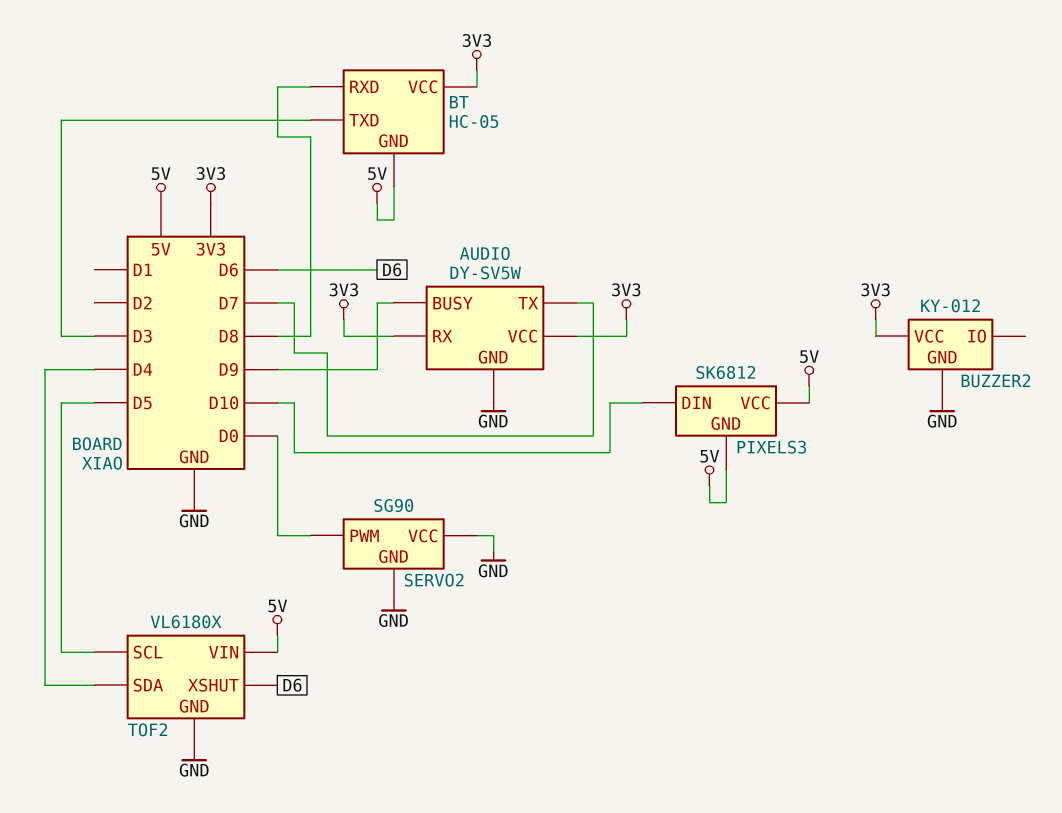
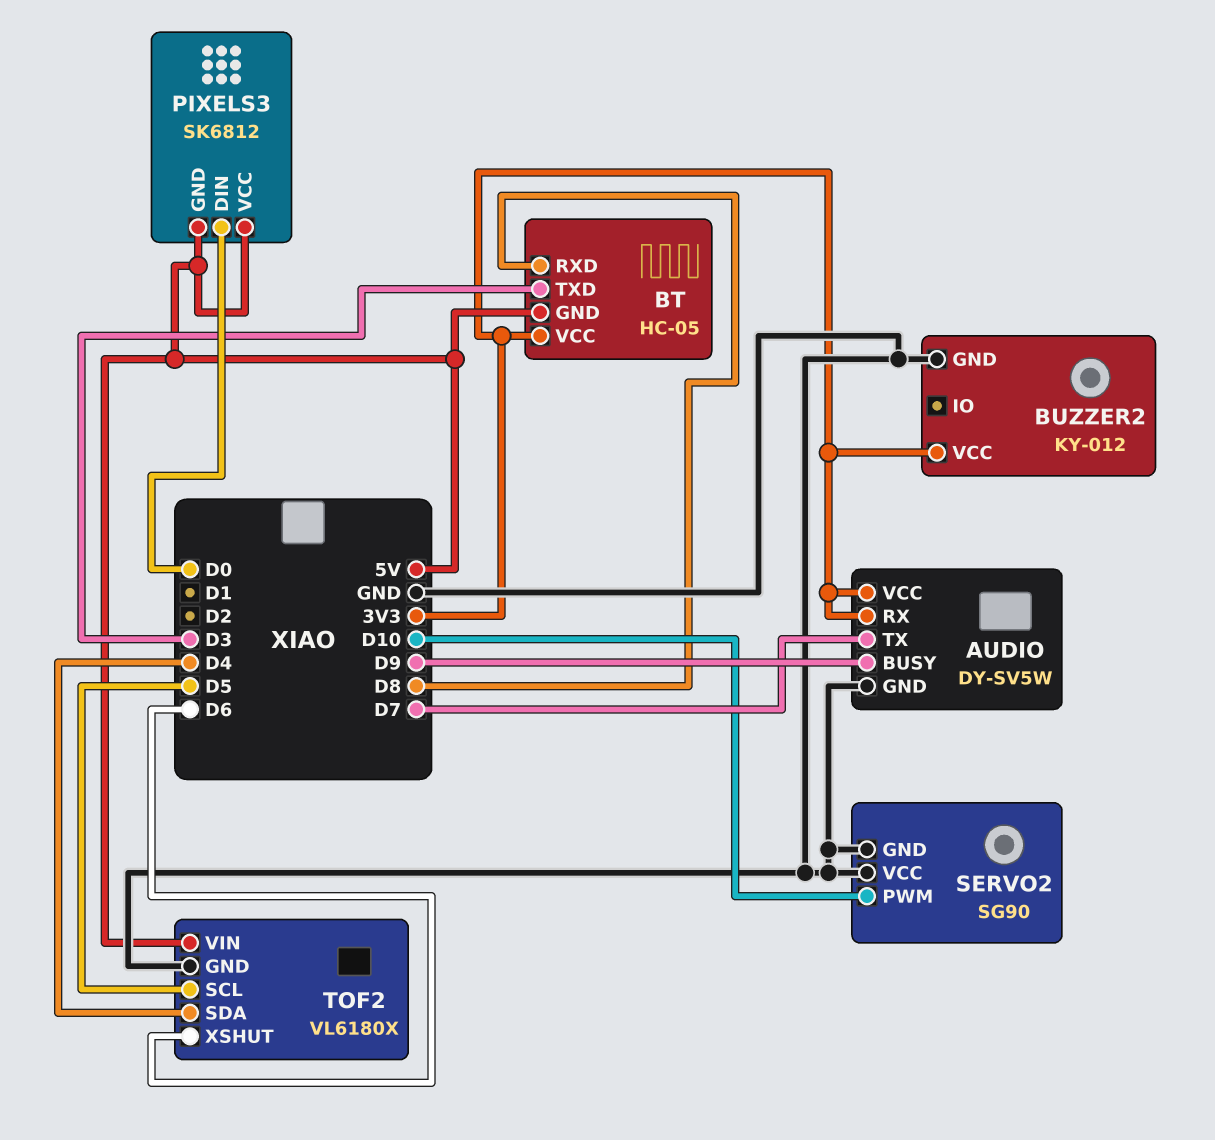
PIXELS3 pin DIN: D10 -> D0
SERVO2 pin PWM: D0 -> D10

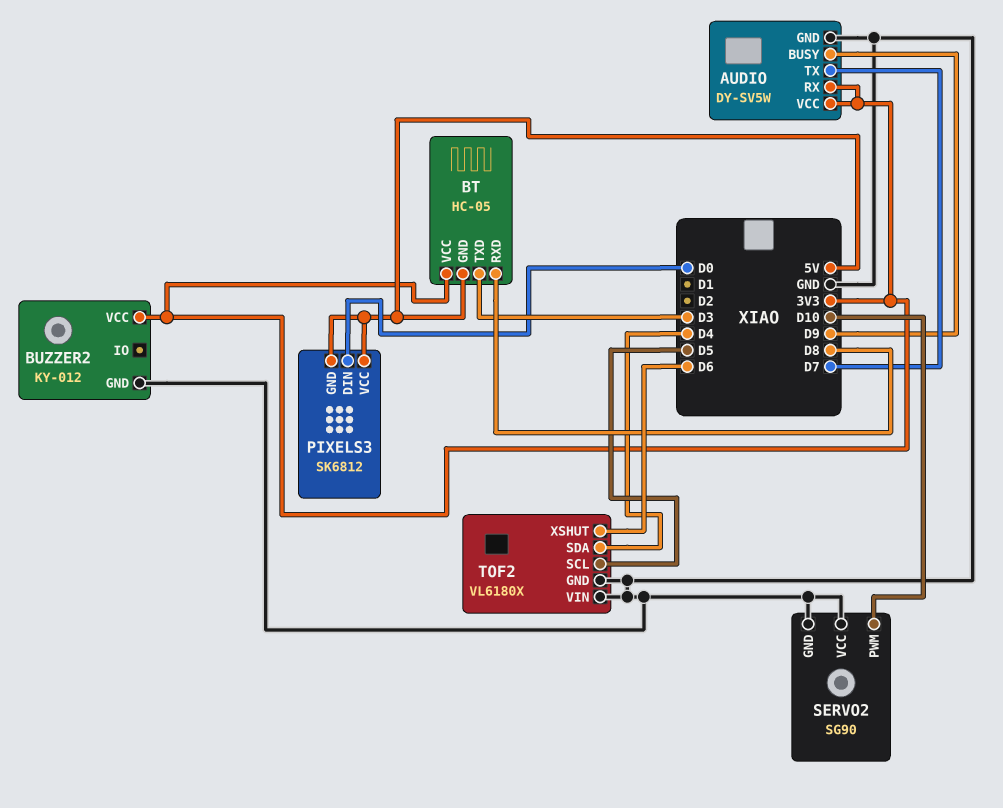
TOF2 pin VIN: 5V -> GND

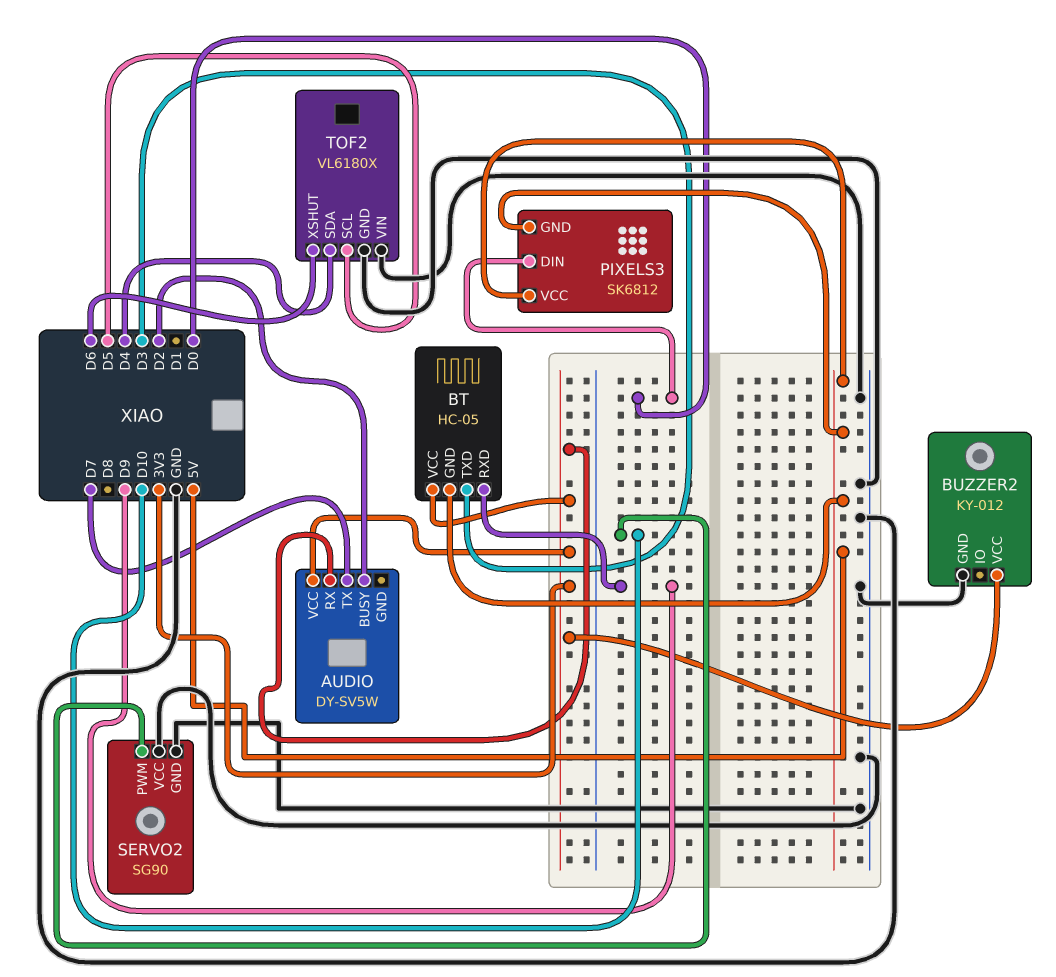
AUDIO pin BUSY: D9 -> D2
AUDIO pin GND: GND -> none
BT pin RXD: D8 -> D9

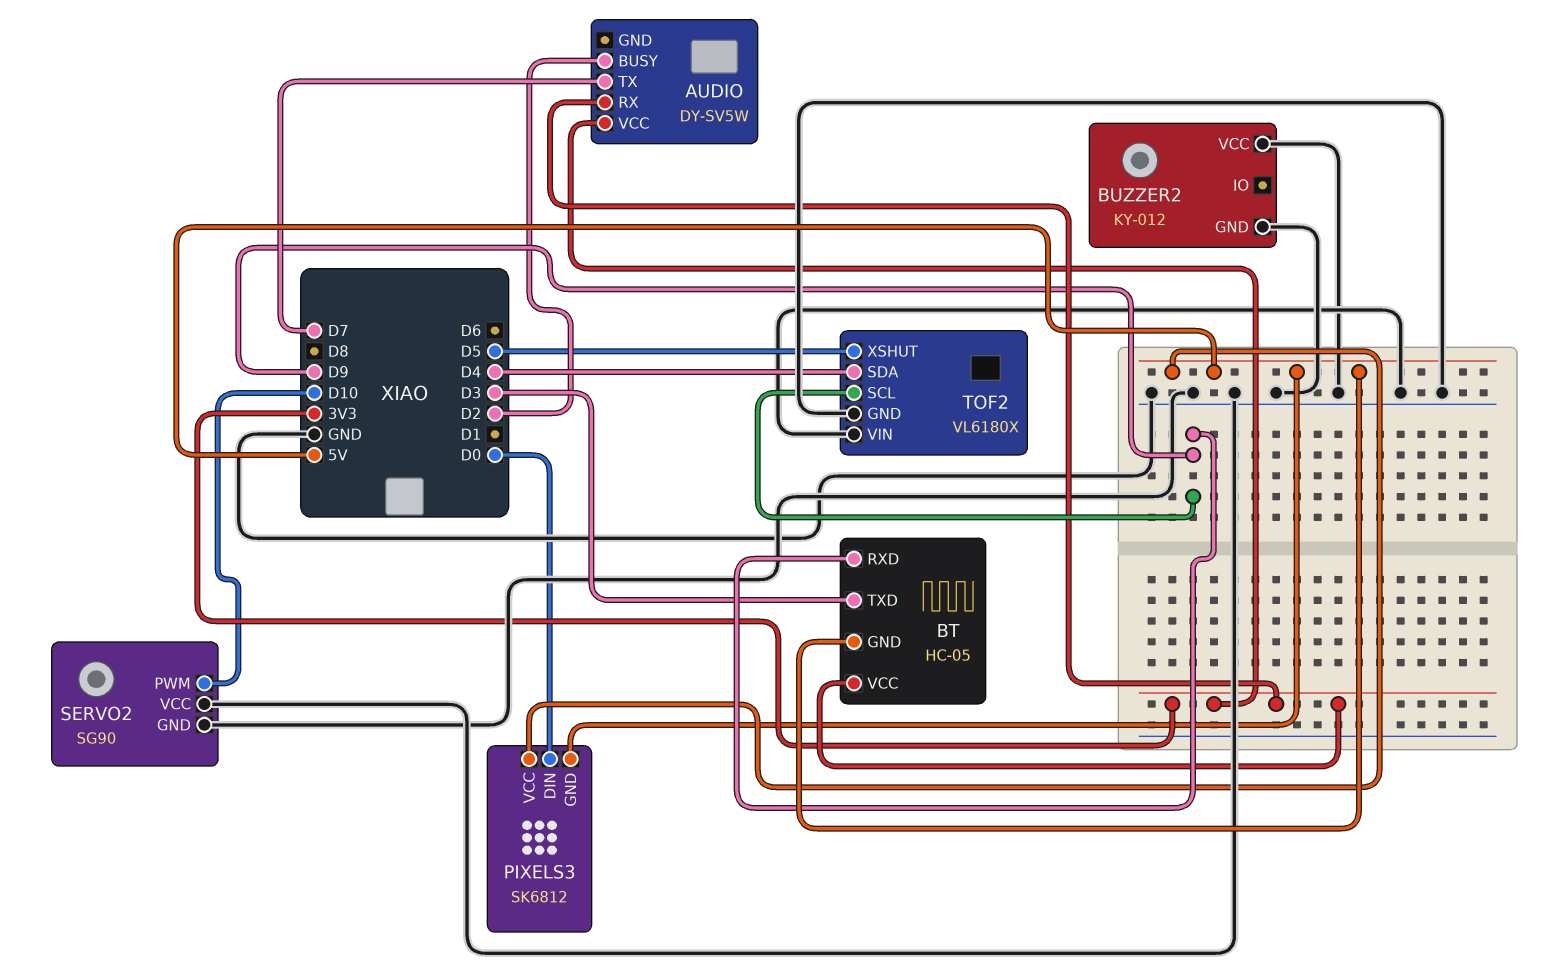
BUZZER2 pin VCC: 3V3 -> GND
TOF2 pin SCL: D5 -> D9
TOF2 pin XSHUT: D6 -> D5

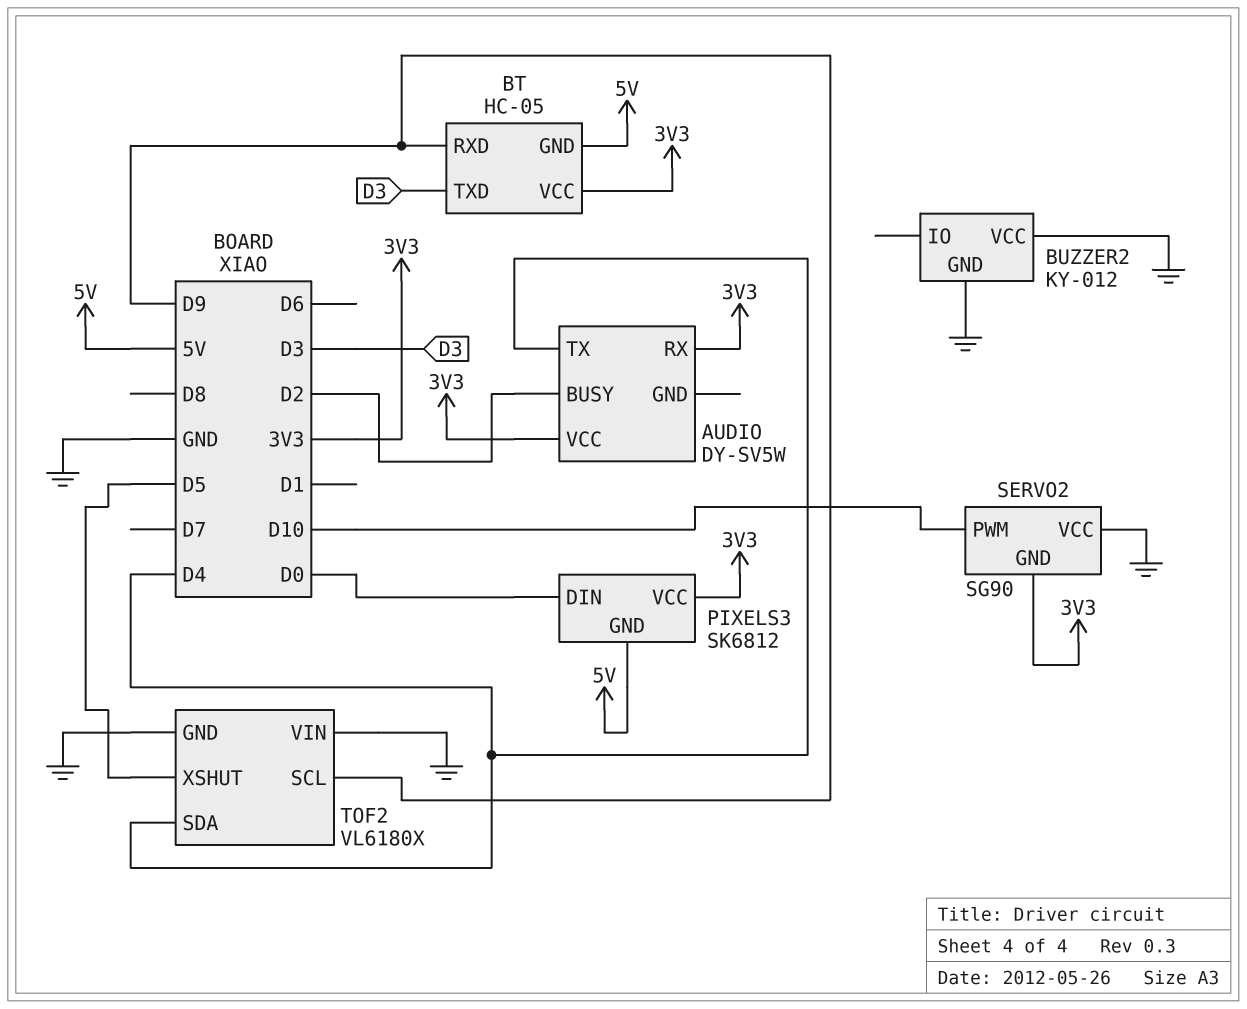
AUDIO pin TX: D7 -> D4
PIXELS3 pin VCC: 5V -> 3V3
SERVO2 pin GND: GND -> 3V3

